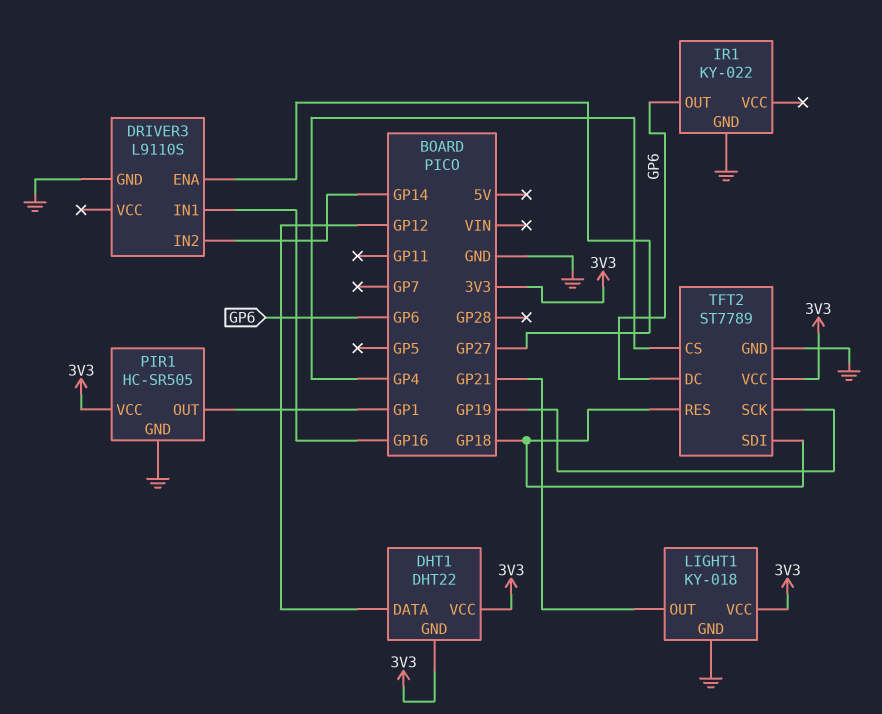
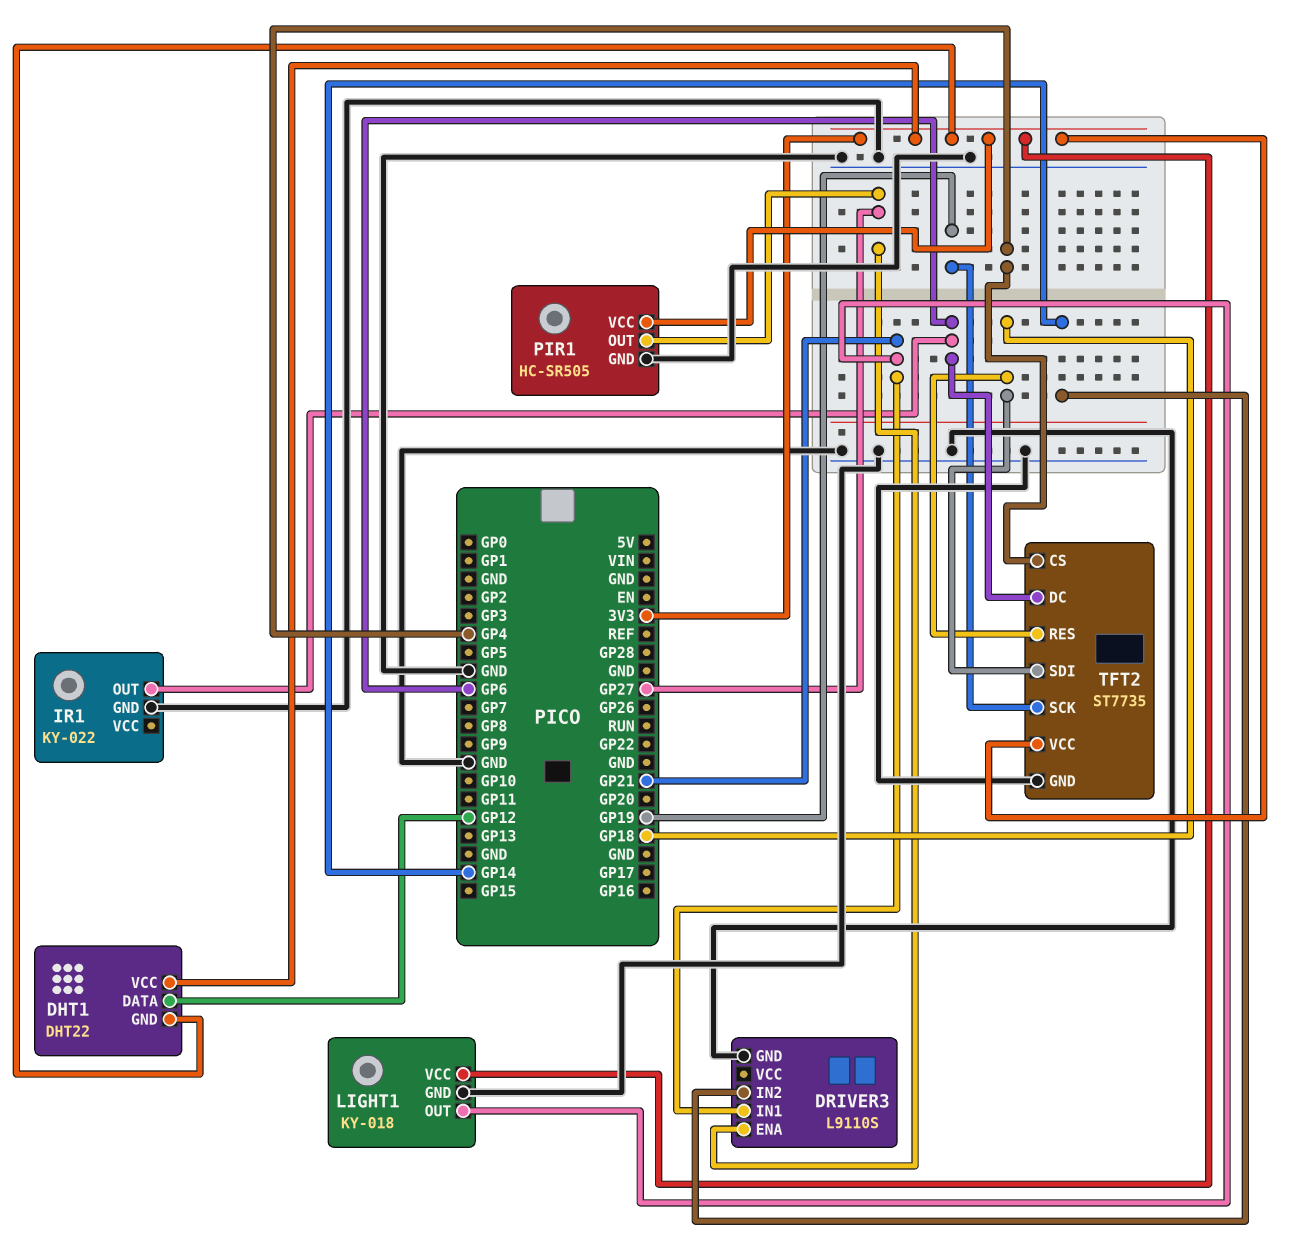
DRIVER3 pin IN1: GP16 -> GP21
PIR1 pin OUT: GP1 -> GP27
TFT2: ST7789 -> ST7735

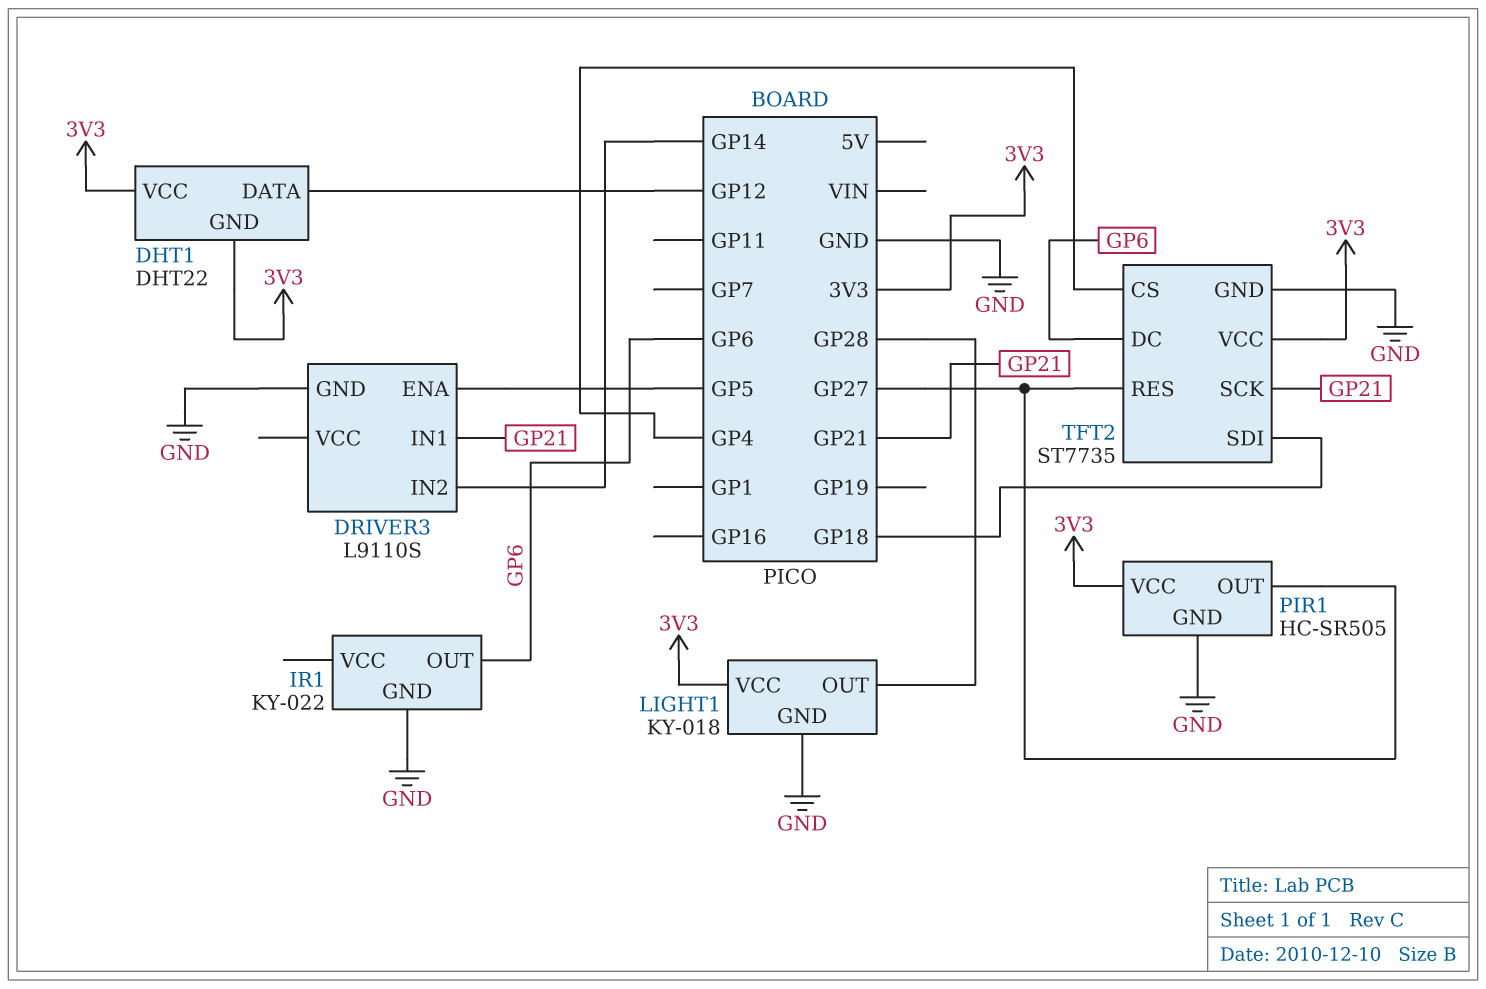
DRIVER3 pin ENA: GP27 -> GP5
LIGHT1 pin OUT: GP21 -> GP28
TFT2 pin RES: GP18 -> GP27
TFT2 pin SCK: GP19 -> GP21

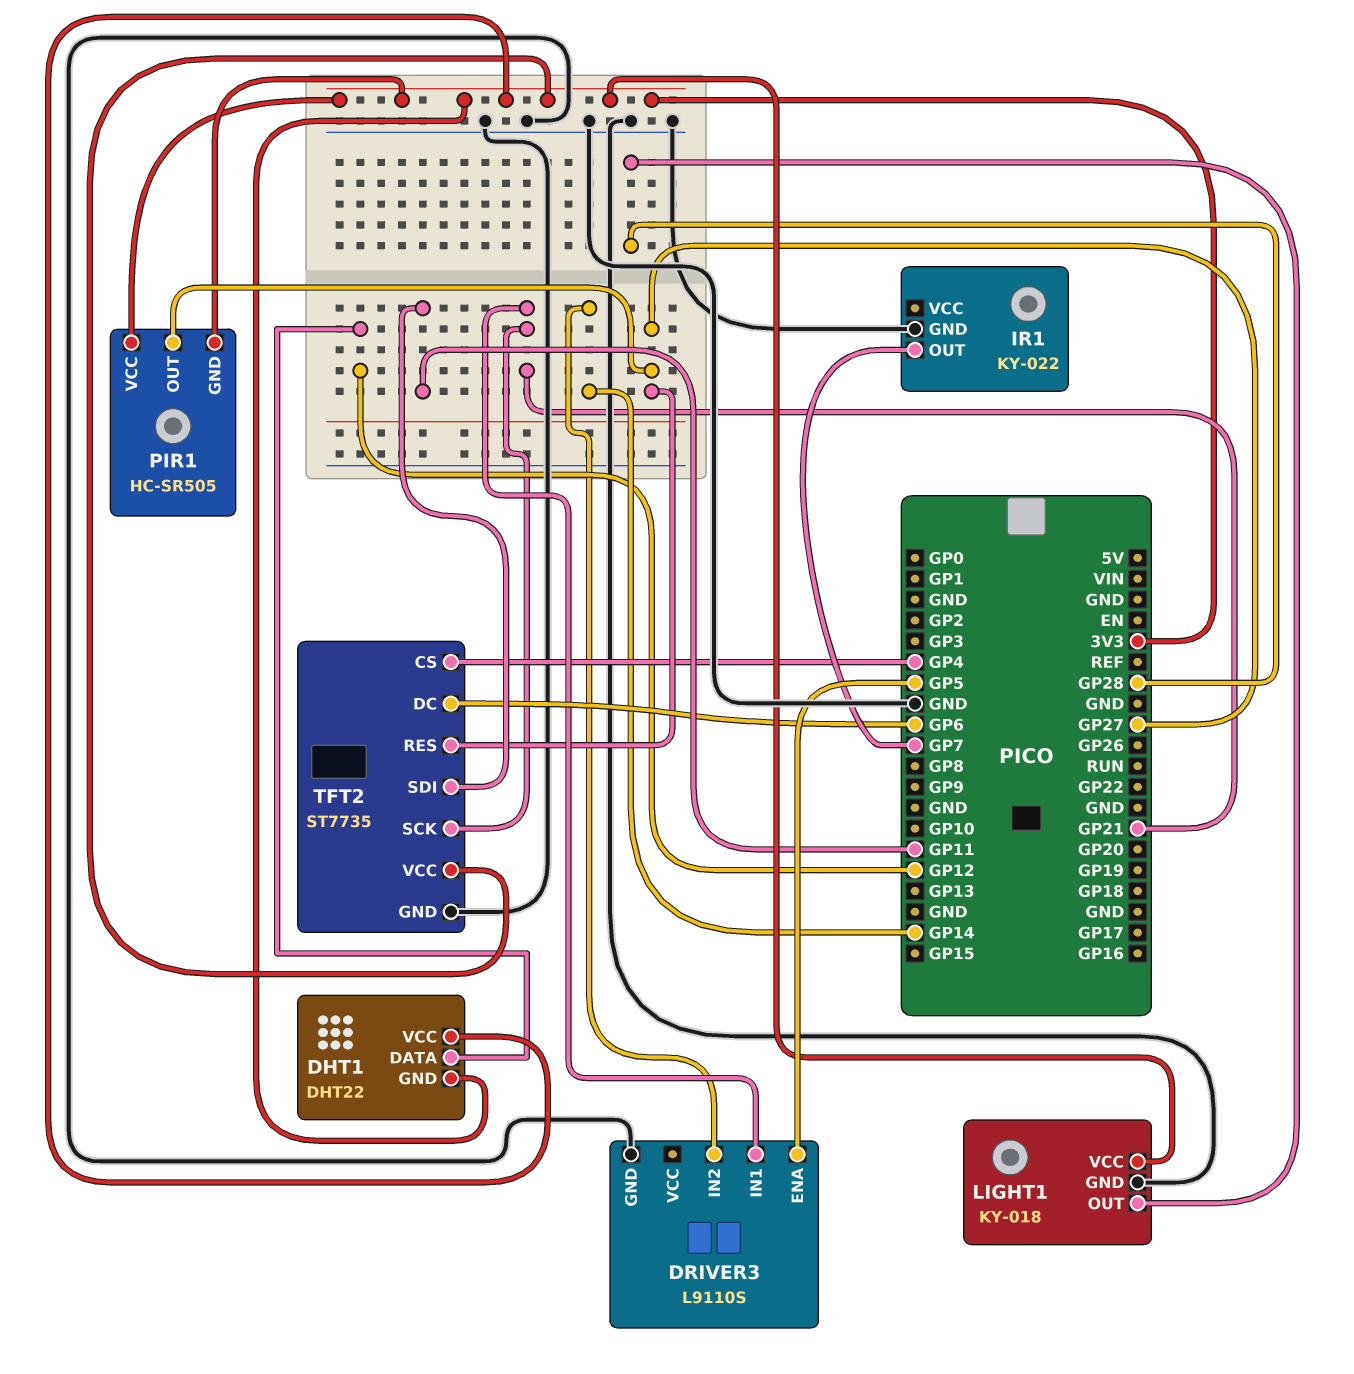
IR1 pin OUT: GP6 -> GP7
PIR1 pin GND: GND -> 3V3
TFT2 pin SDI: GP18 -> GP11

